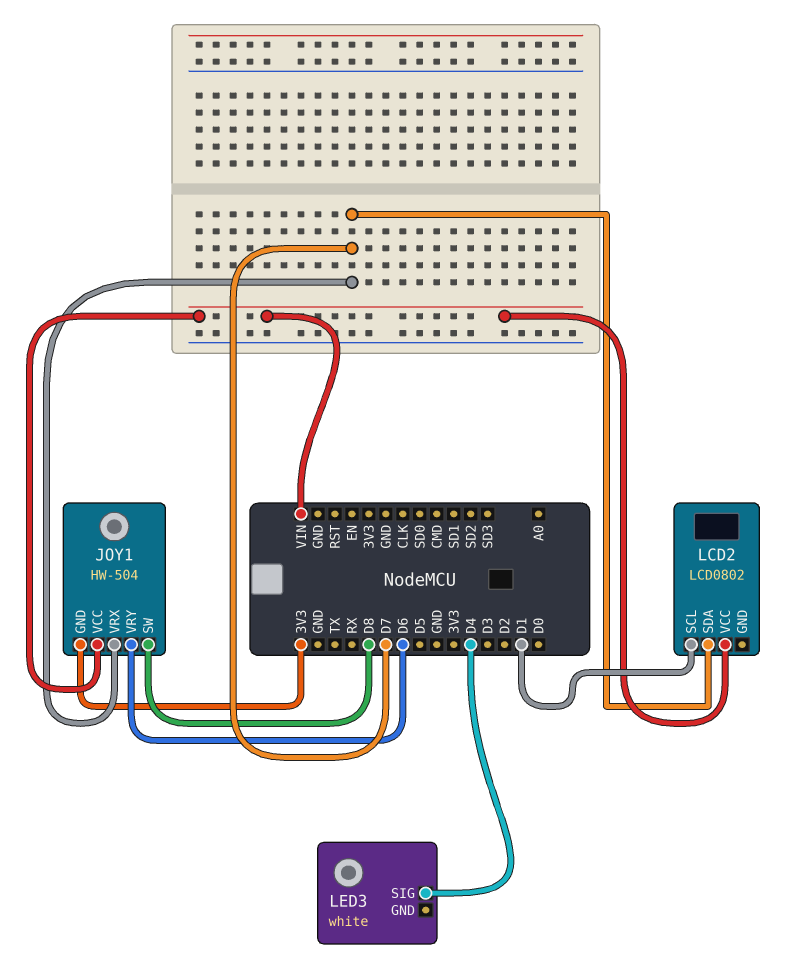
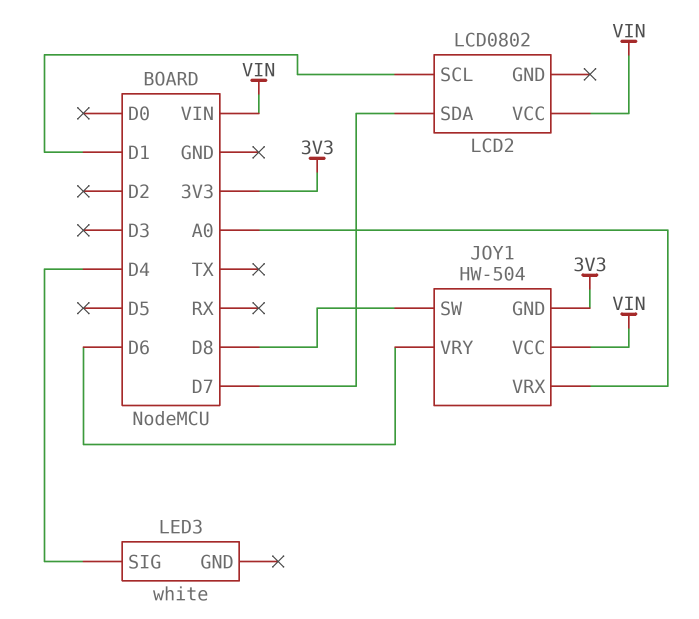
JOY1 pin VRX: D7 -> A0

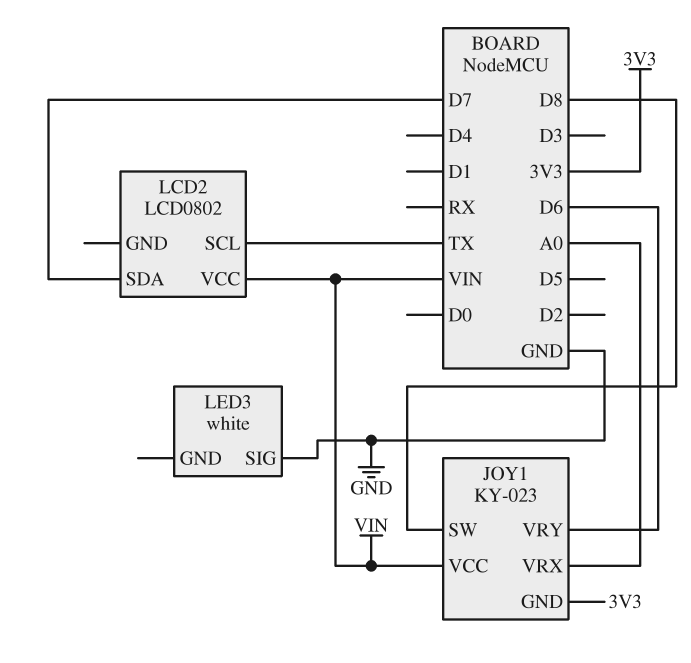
JOY1: HW-504 -> KY-023
LCD2 pin SCL: D1 -> TX
LED3 pin SIG: D4 -> GND

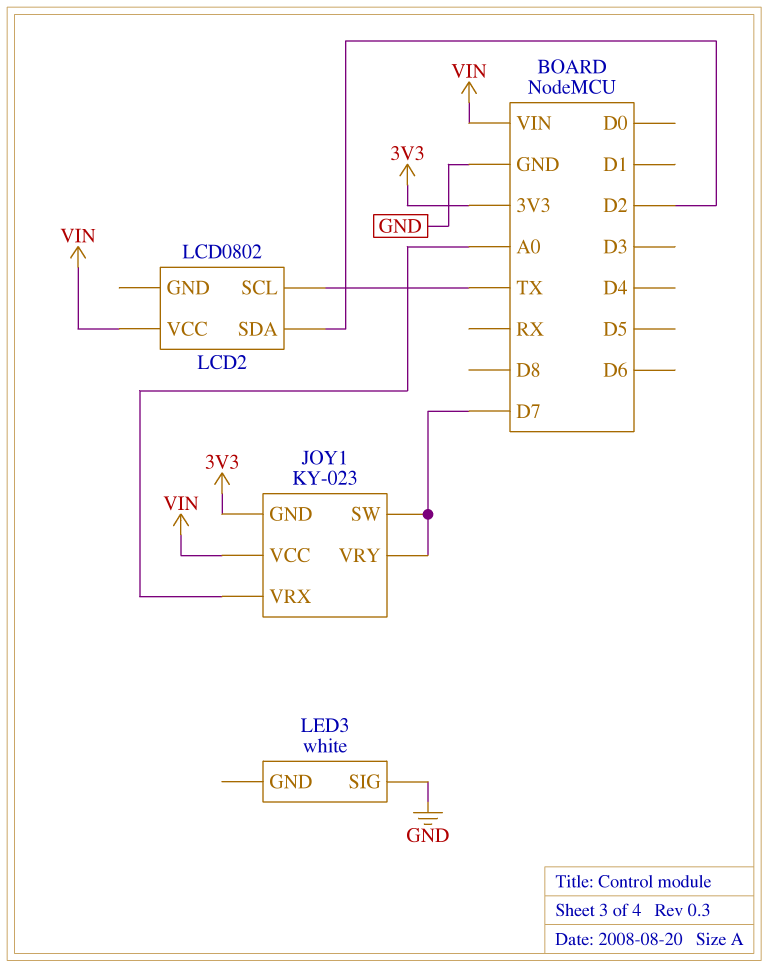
JOY1 pin SW: D8 -> D7
JOY1 pin VRY: D6 -> D7
LCD2 pin SDA: D7 -> D2

